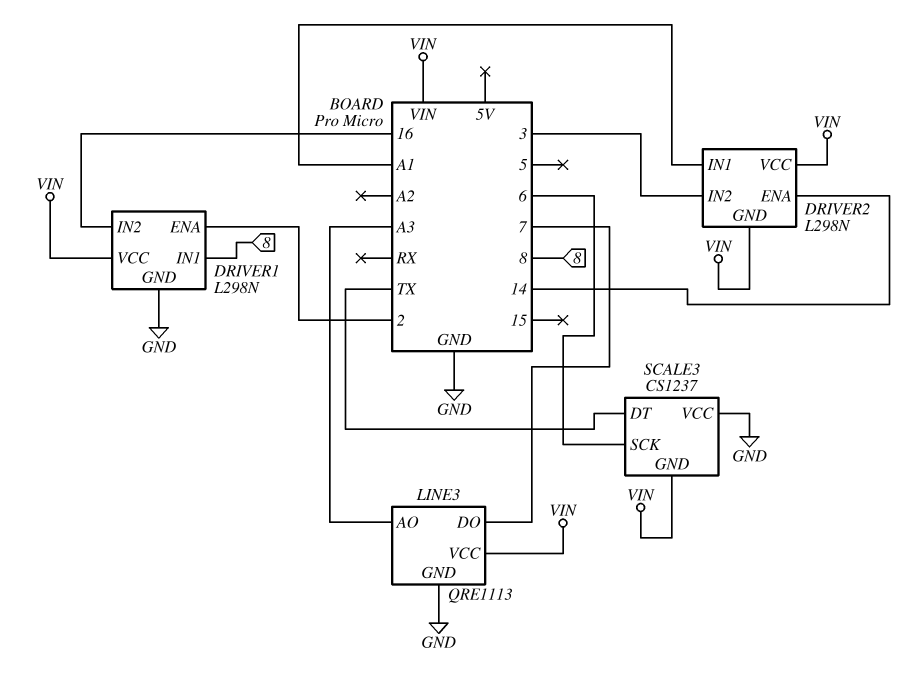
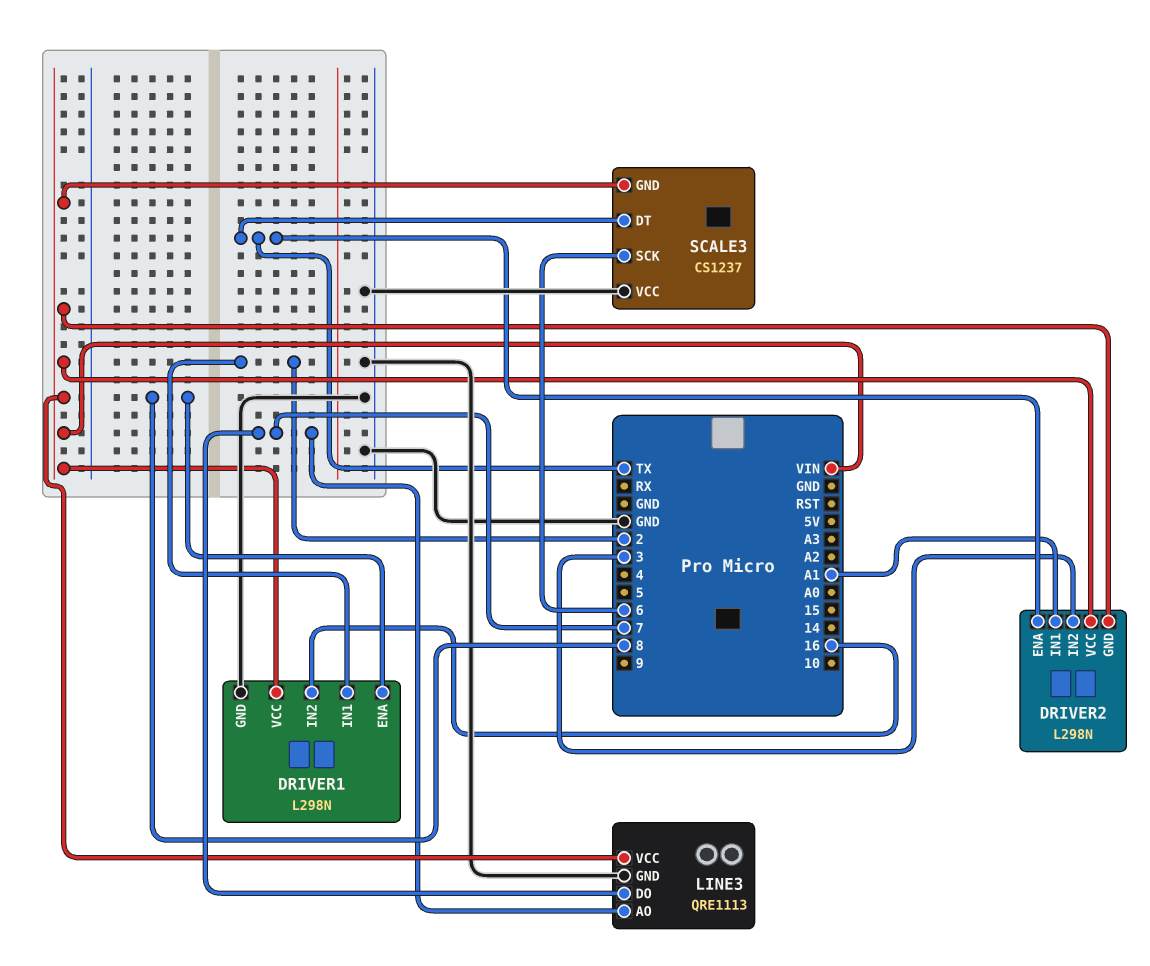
DRIVER1 pin ENA: 2 -> 8
DRIVER1 pin IN1: 8 -> 2
DRIVER2 pin ENA: 14 -> TX
LINE3 pin AO: A3 -> 7

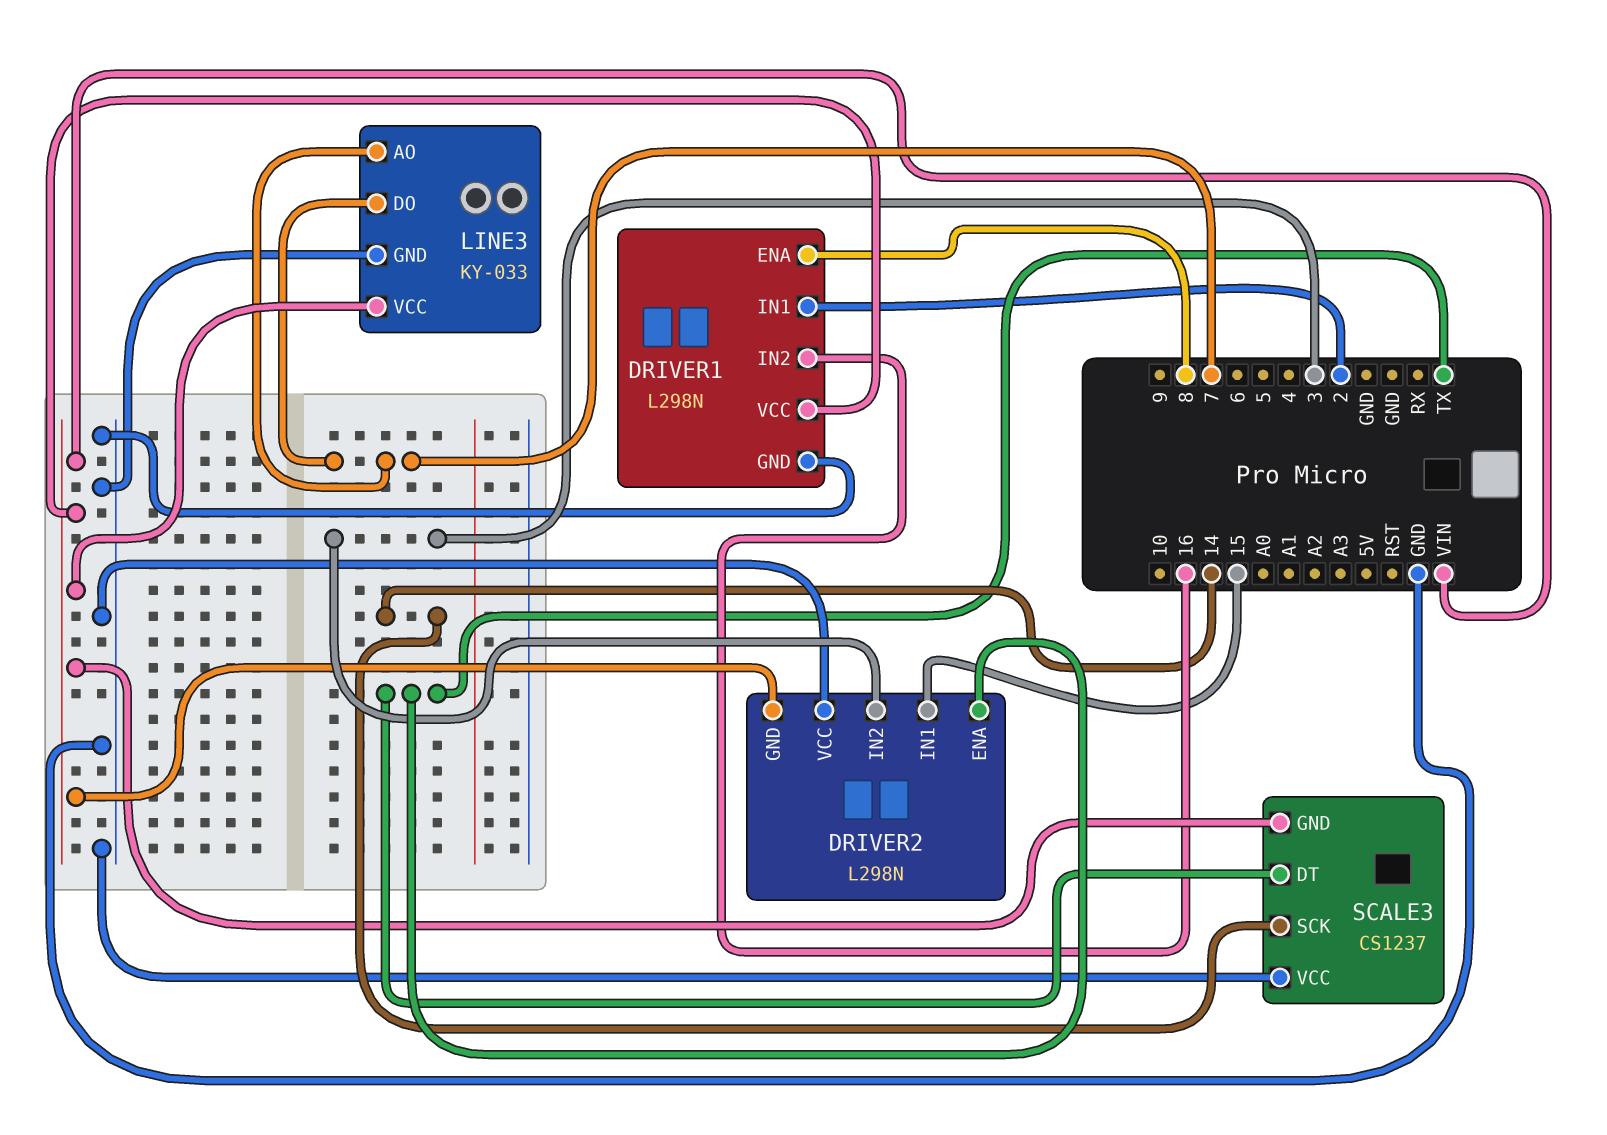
DRIVER2 pin IN1: A1 -> 15
DRIVER2 pin VCC: VIN -> GND
LINE3: QRE1113 -> KY-033
SCALE3 pin SCK: 6 -> 14

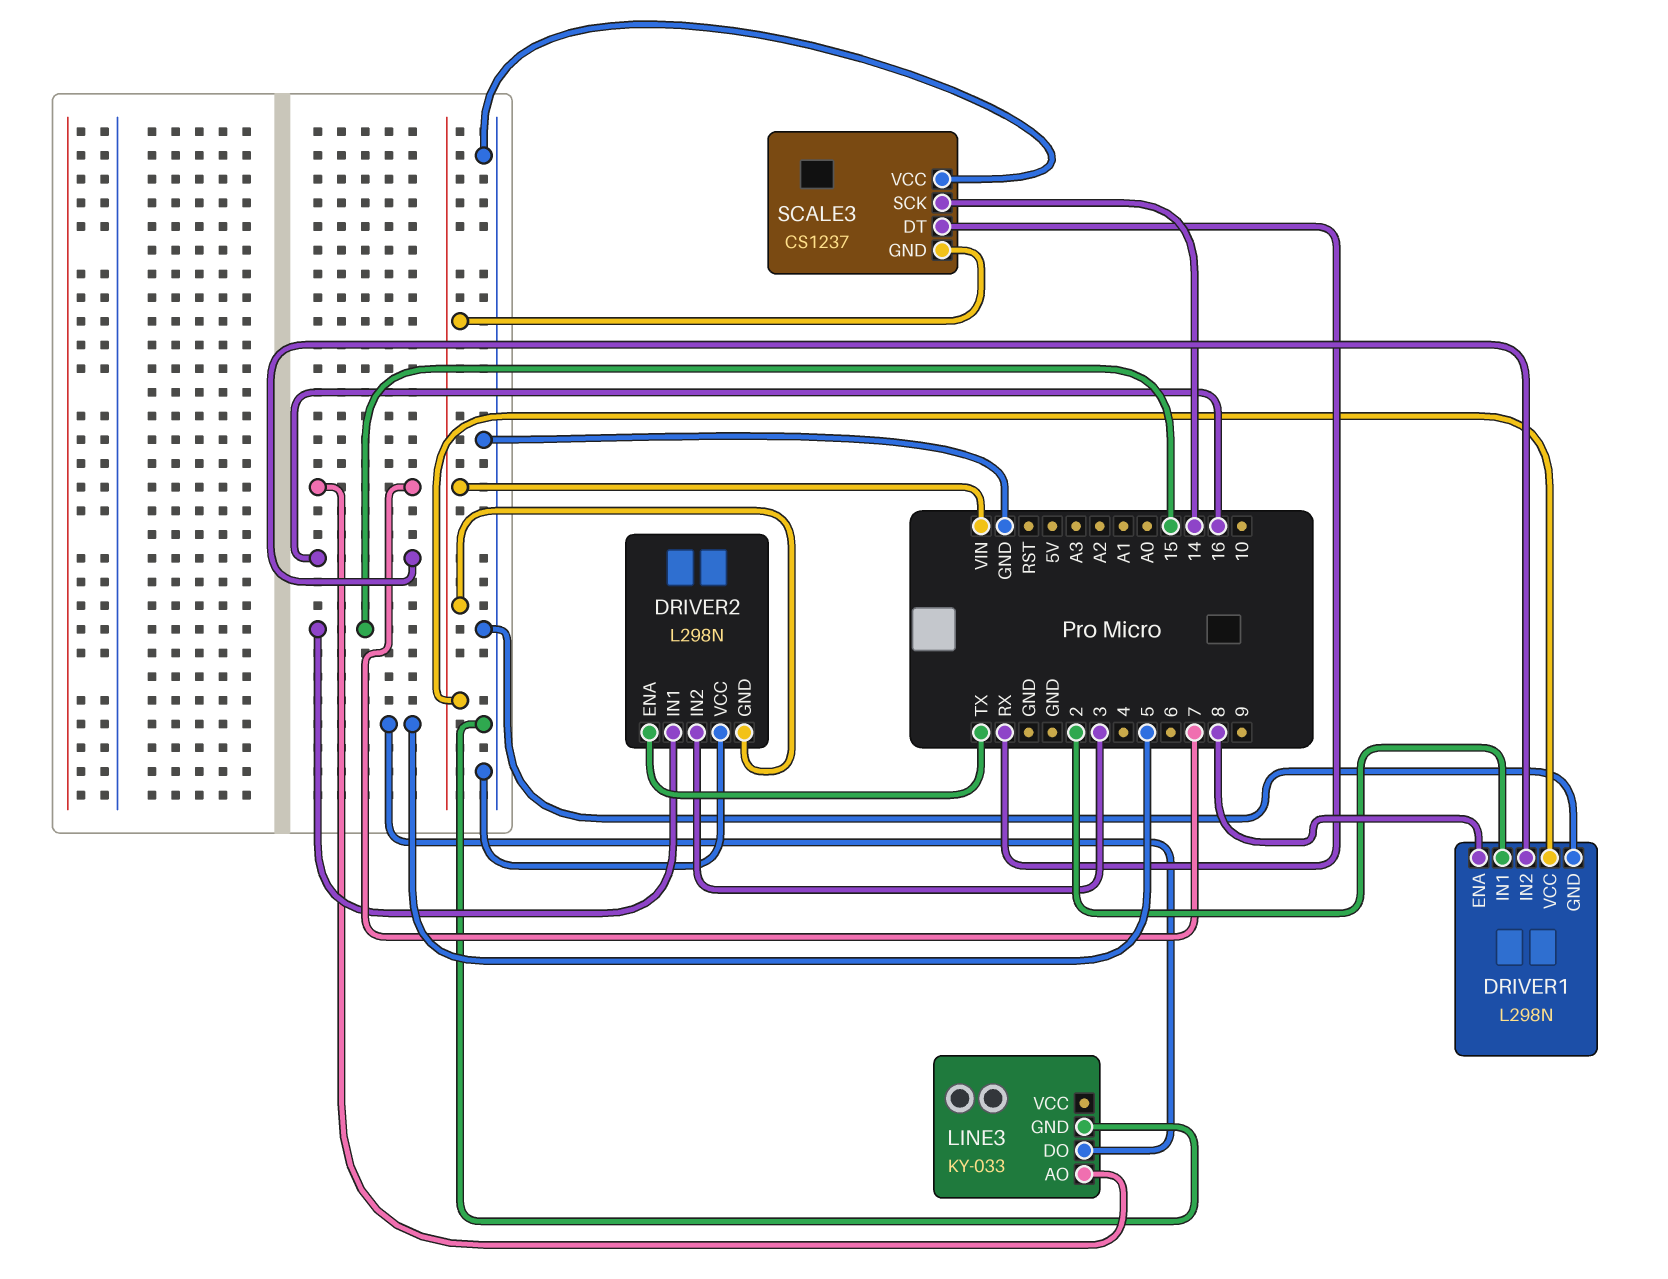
LINE3 pin DO: 7 -> 5
LINE3 pin VCC: VIN -> none
SCALE3 pin DT: TX -> RX

